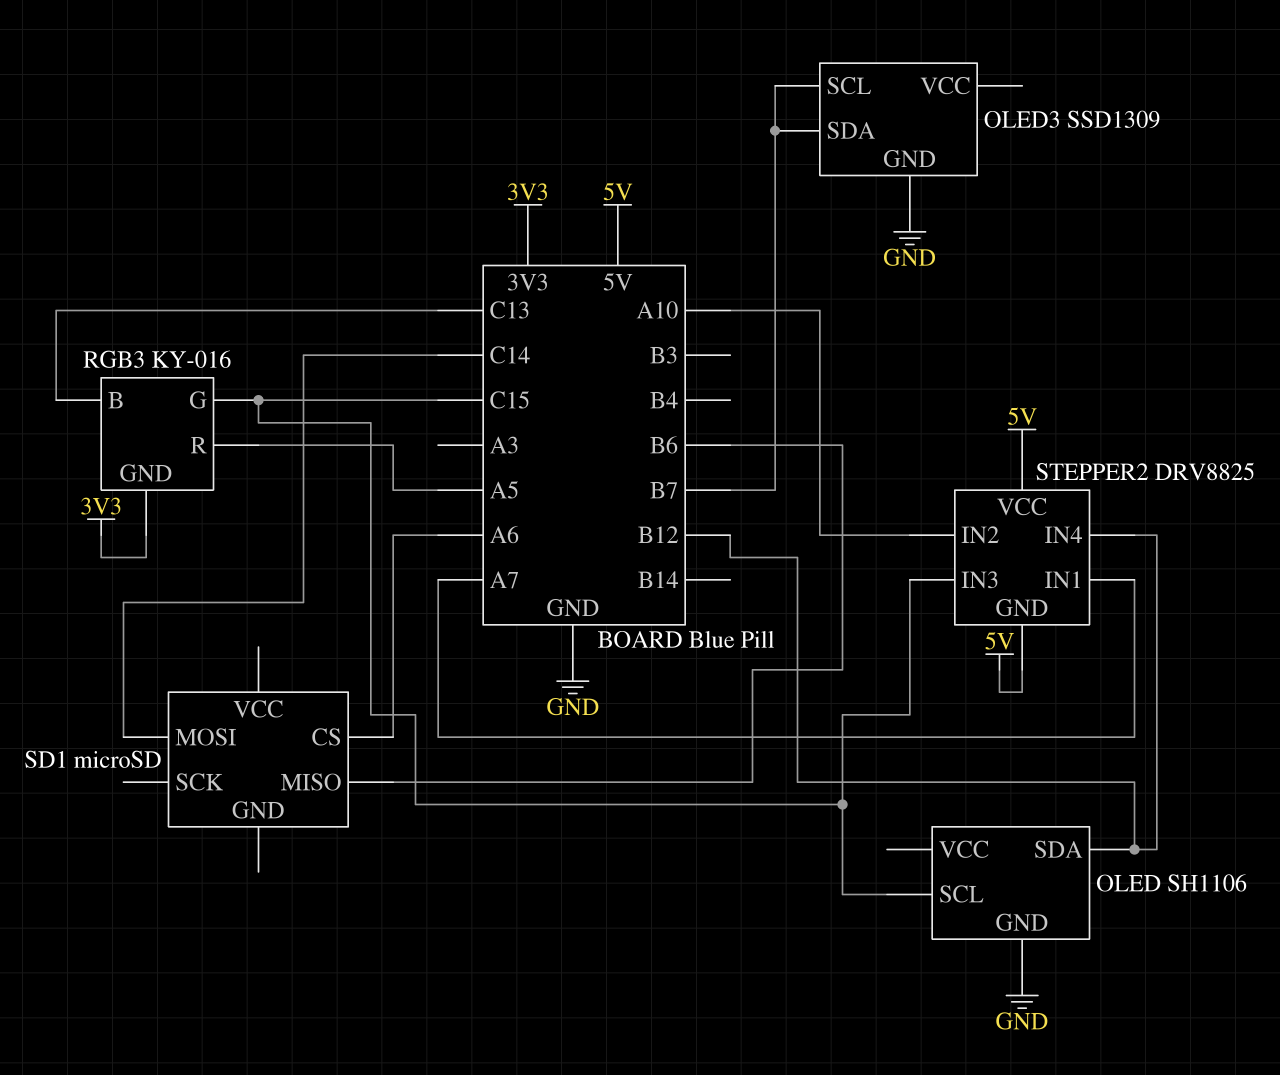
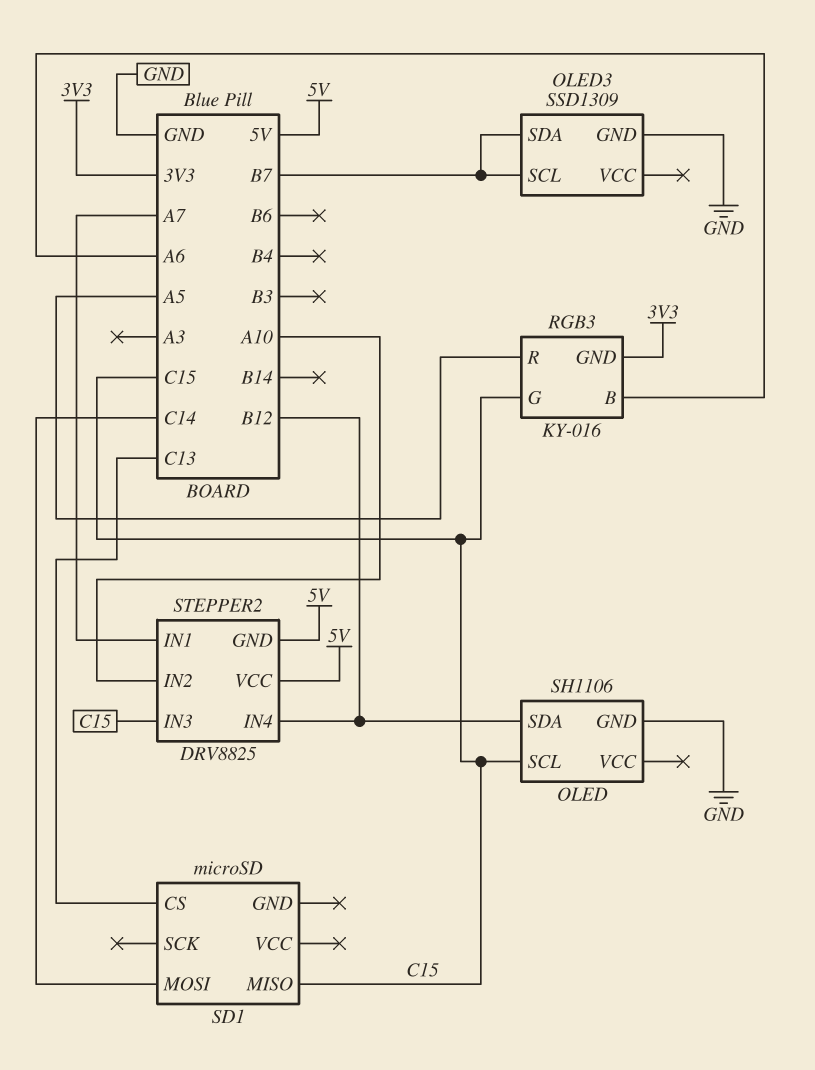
RGB3 pin B: C13 -> A6
SD1 pin CS: A6 -> C13
SD1 pin MISO: B6 -> C15

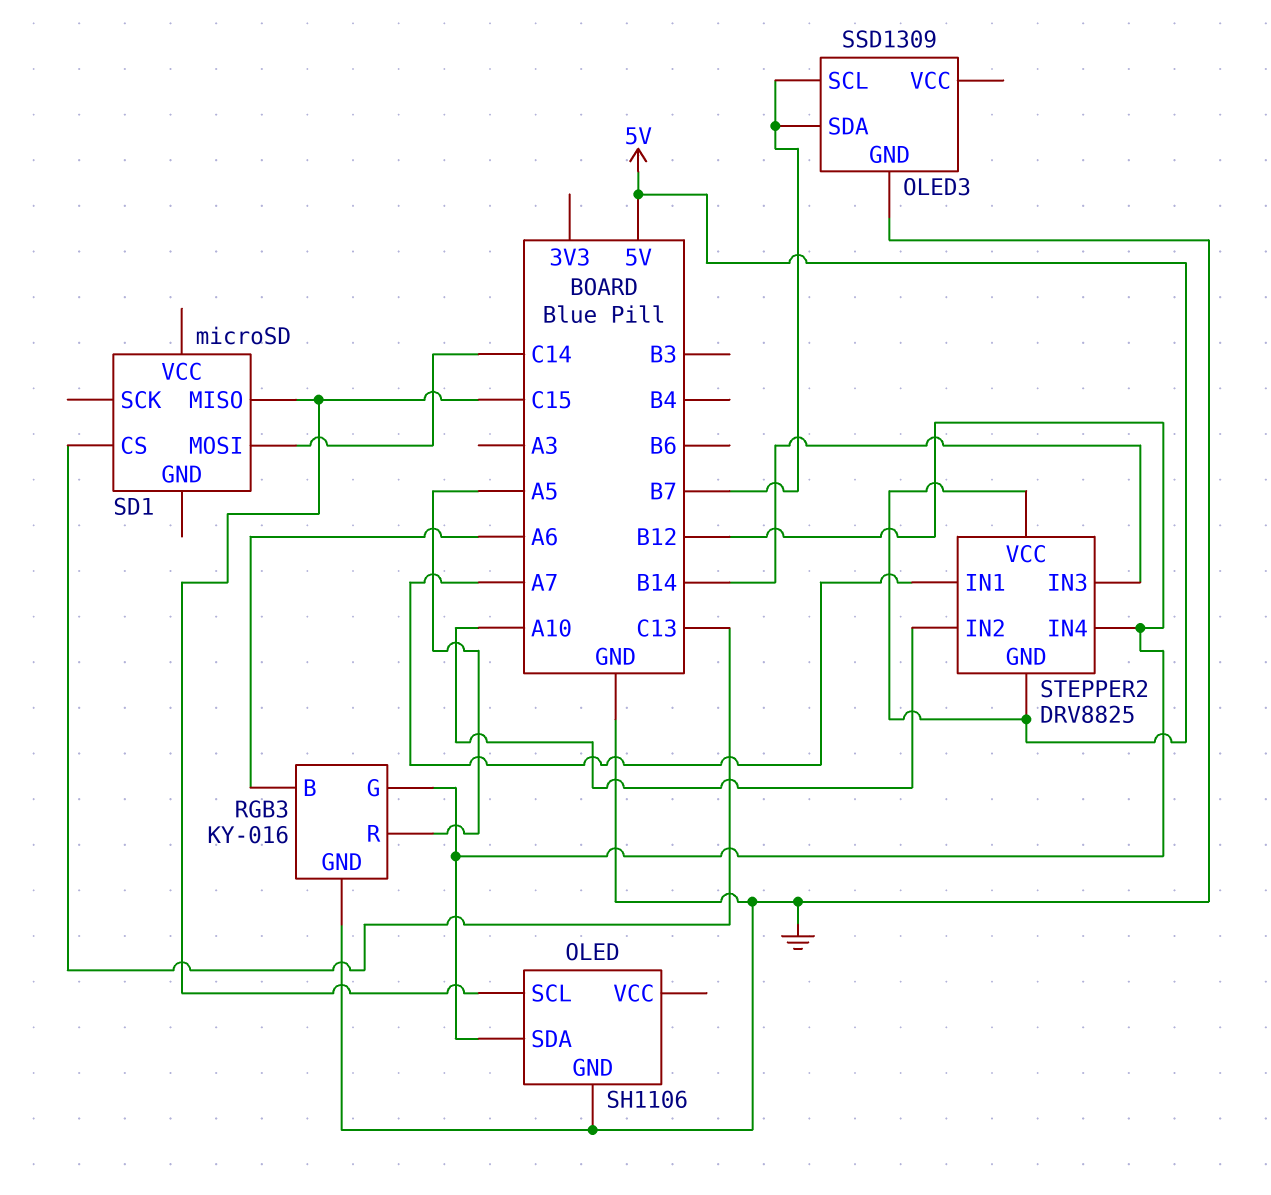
RGB3 pin G: C15 -> B12
RGB3 pin GND: 3V3 -> GND
STEPPER2 pin IN3: C15 -> B14

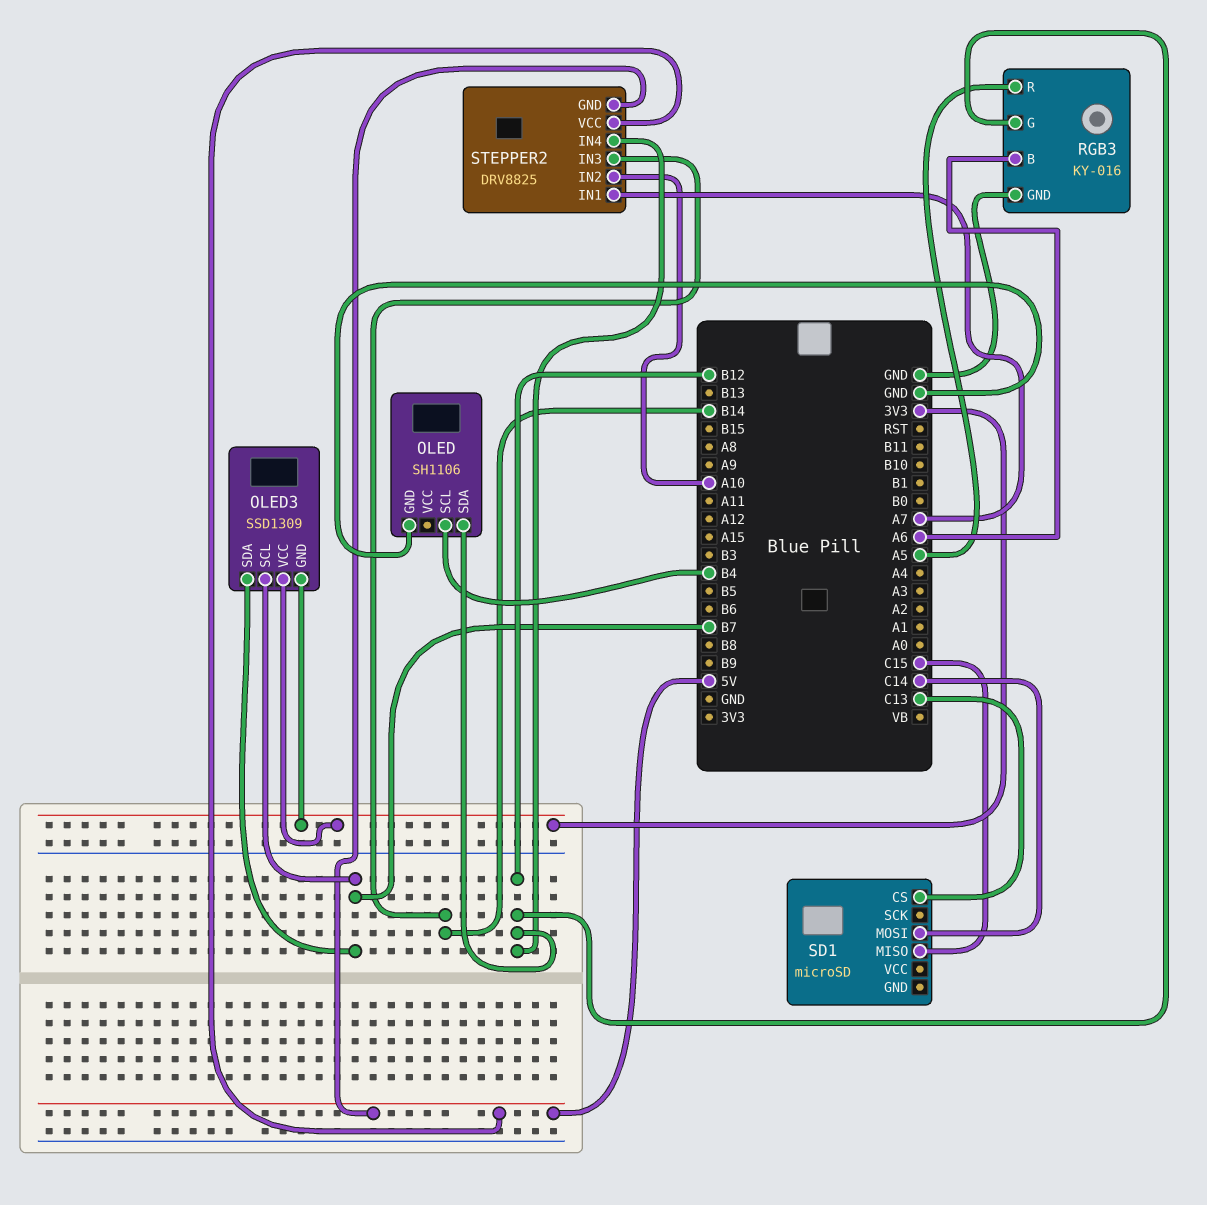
OLED pin SCL: C15 -> B4
OLED3 pin GND: GND -> 3V3
OLED3 pin VCC: none -> 3V3

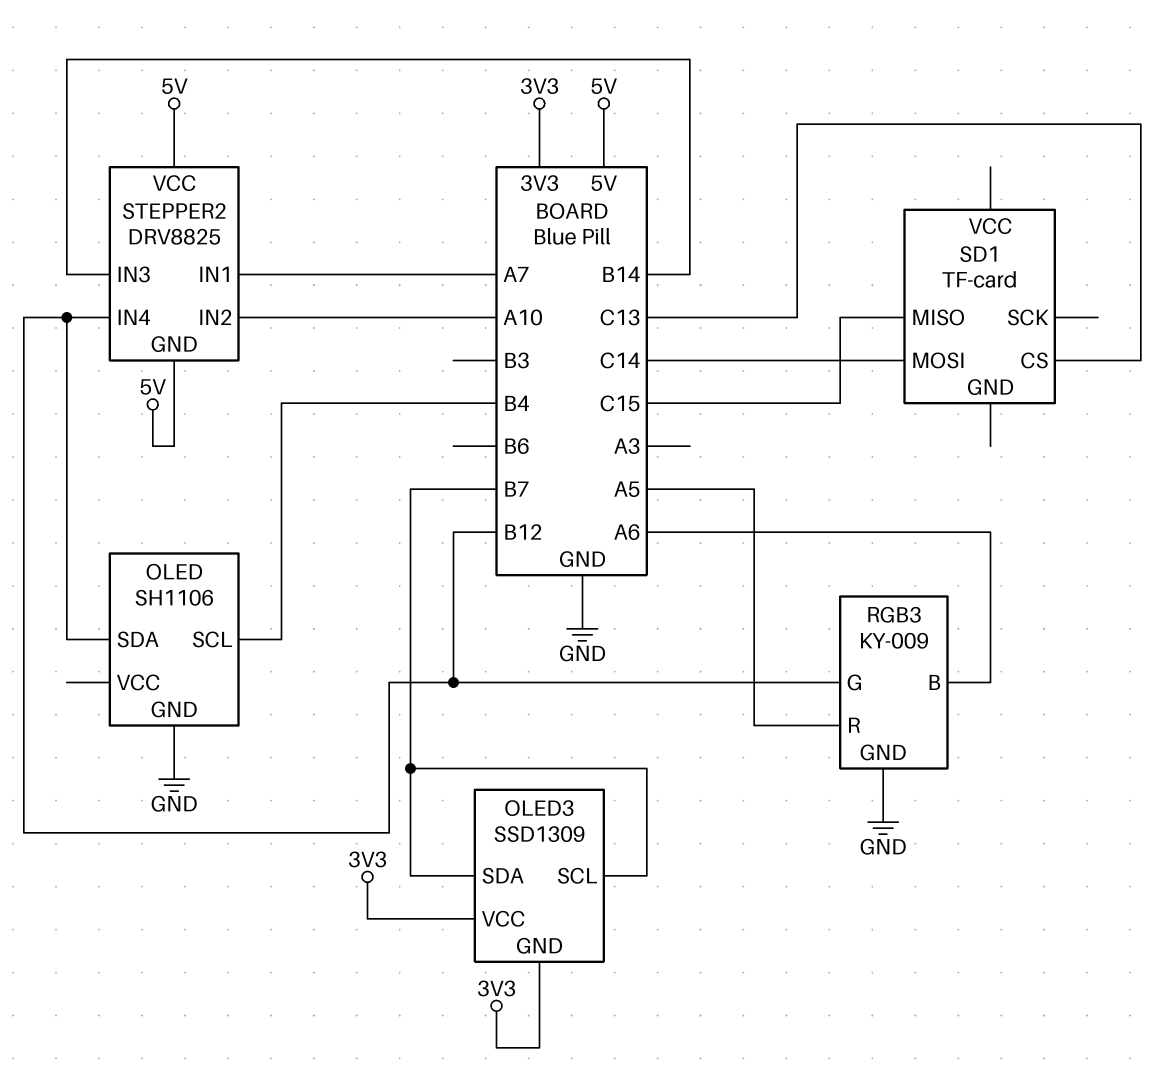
RGB3: KY-016 -> KY-009
SD1: microSD -> TF-card

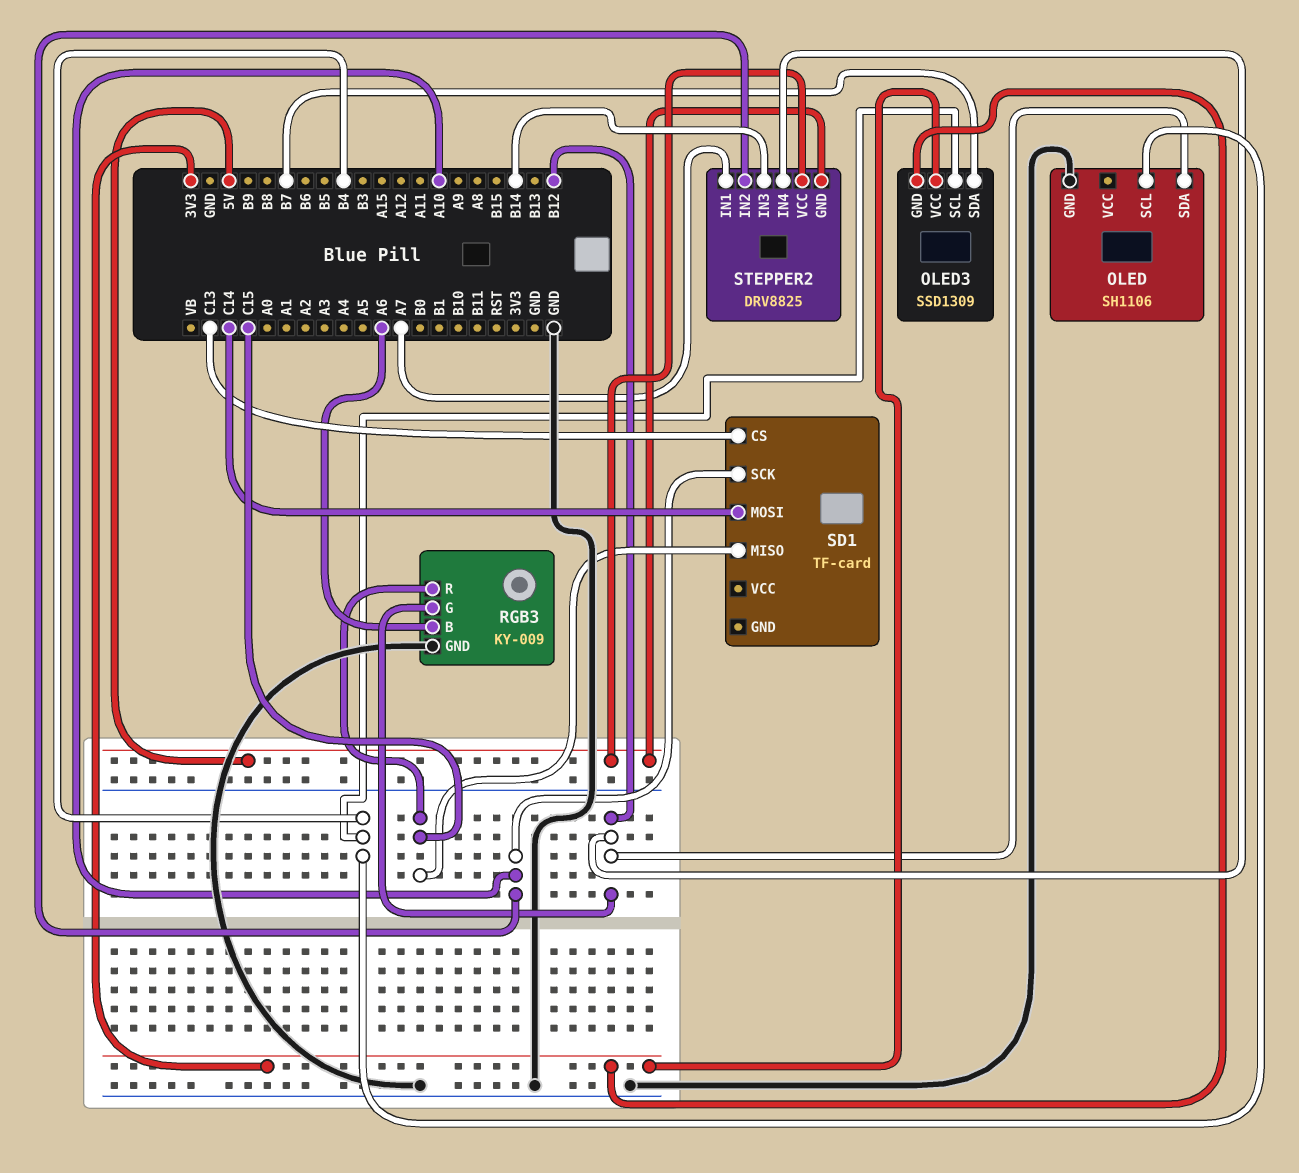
OLED3 pin SCL: B7 -> B4
RGB3 pin R: A5 -> C15
SD1 pin SCK: none -> A10

